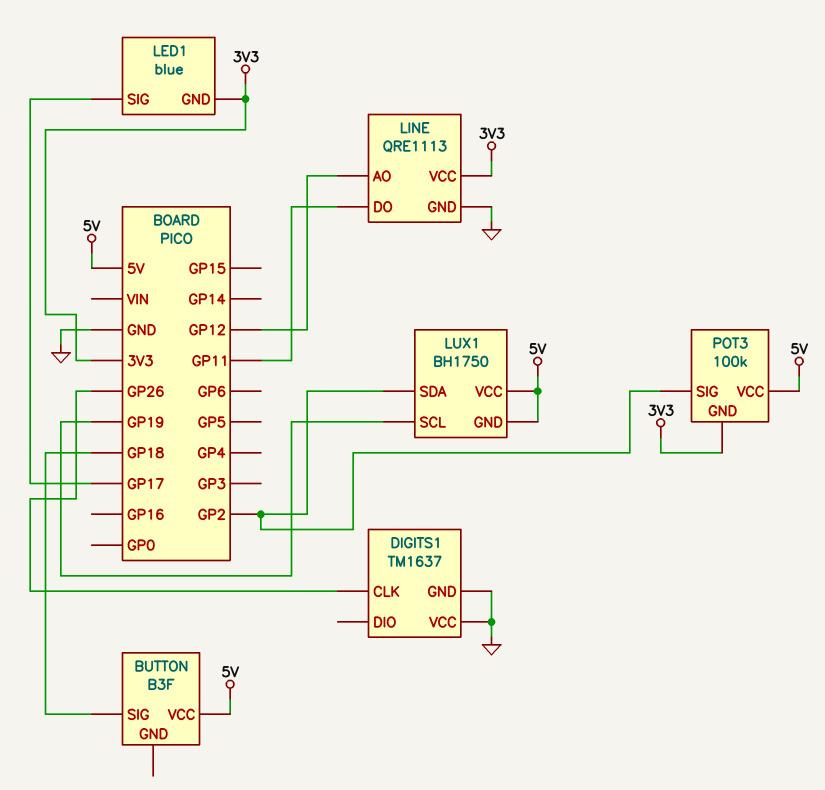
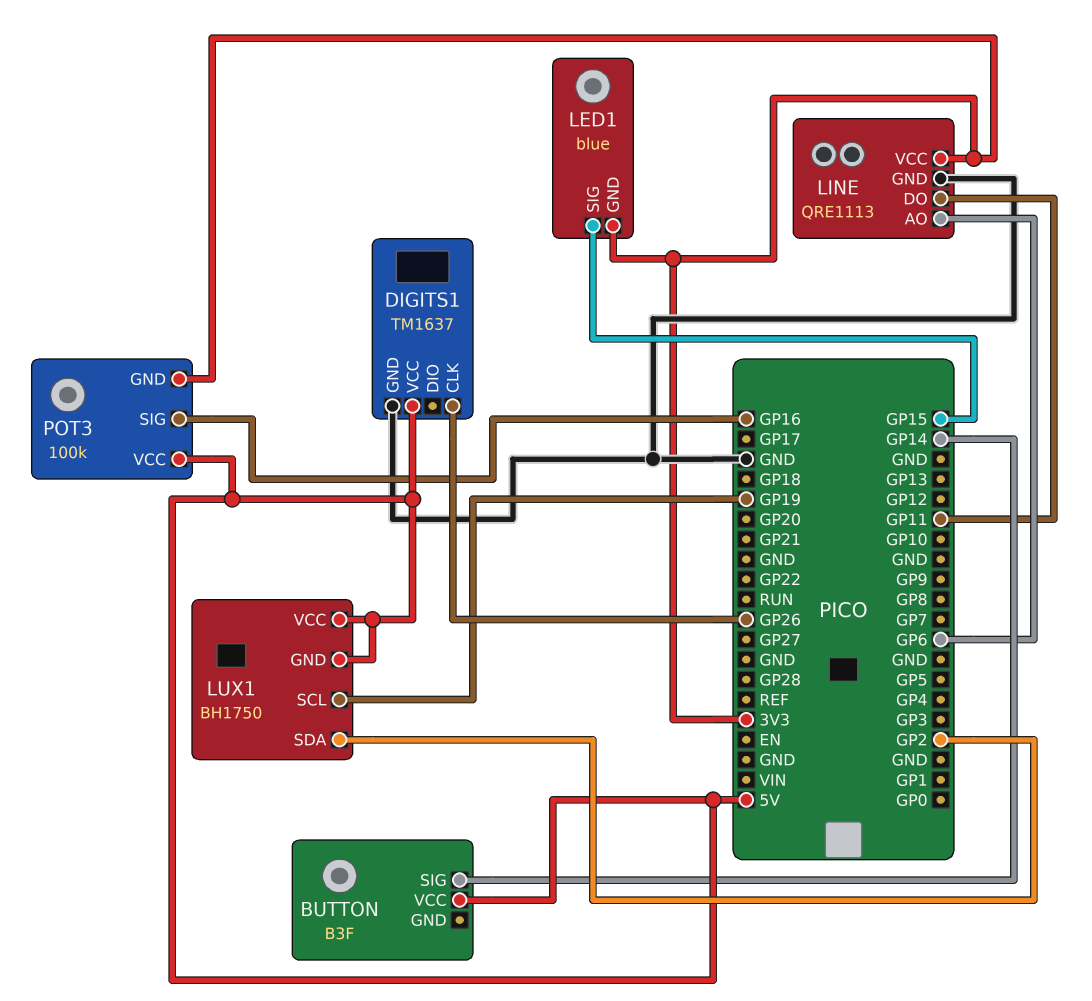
BUTTON pin SIG: GP18 -> GP14
DIGITS1 pin VCC: GND -> 5V
LED1 pin SIG: GP17 -> GP15
LINE pin AO: GP12 -> GP6
POT3 pin SIG: GP2 -> GP16

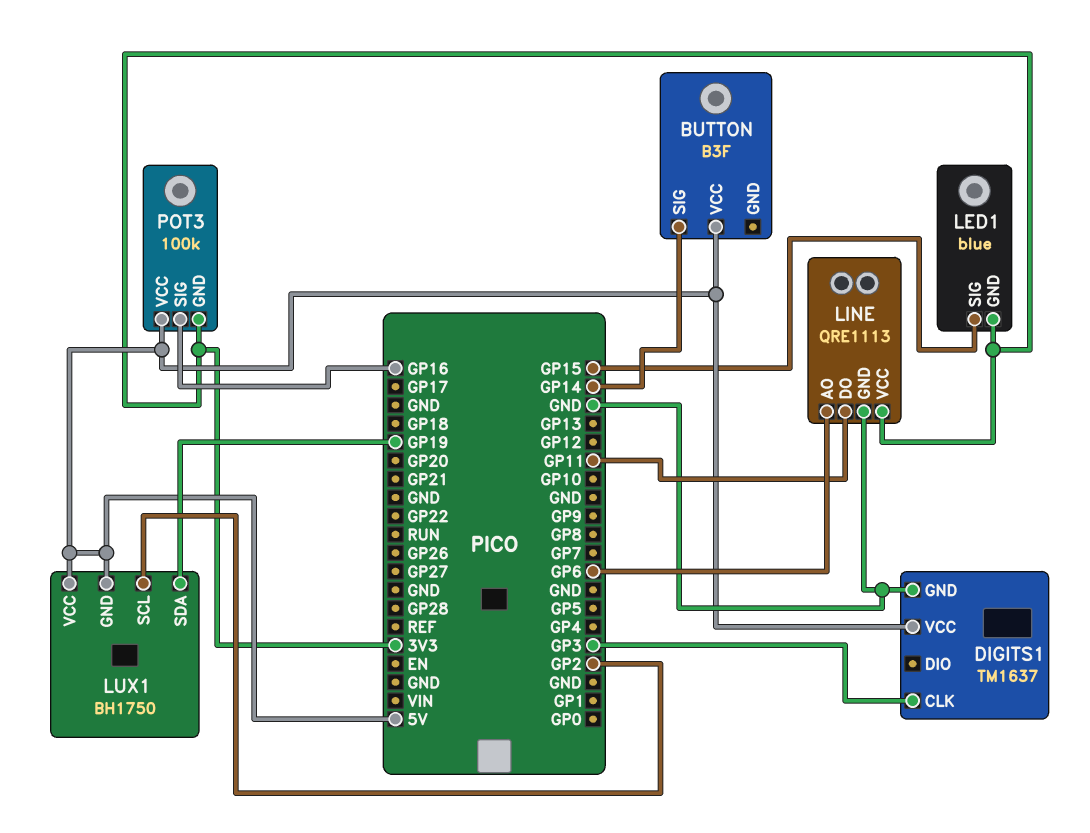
DIGITS1 pin CLK: GP26 -> GP3
LUX1 pin SCL: GP19 -> GP2
LUX1 pin SDA: GP2 -> GP19

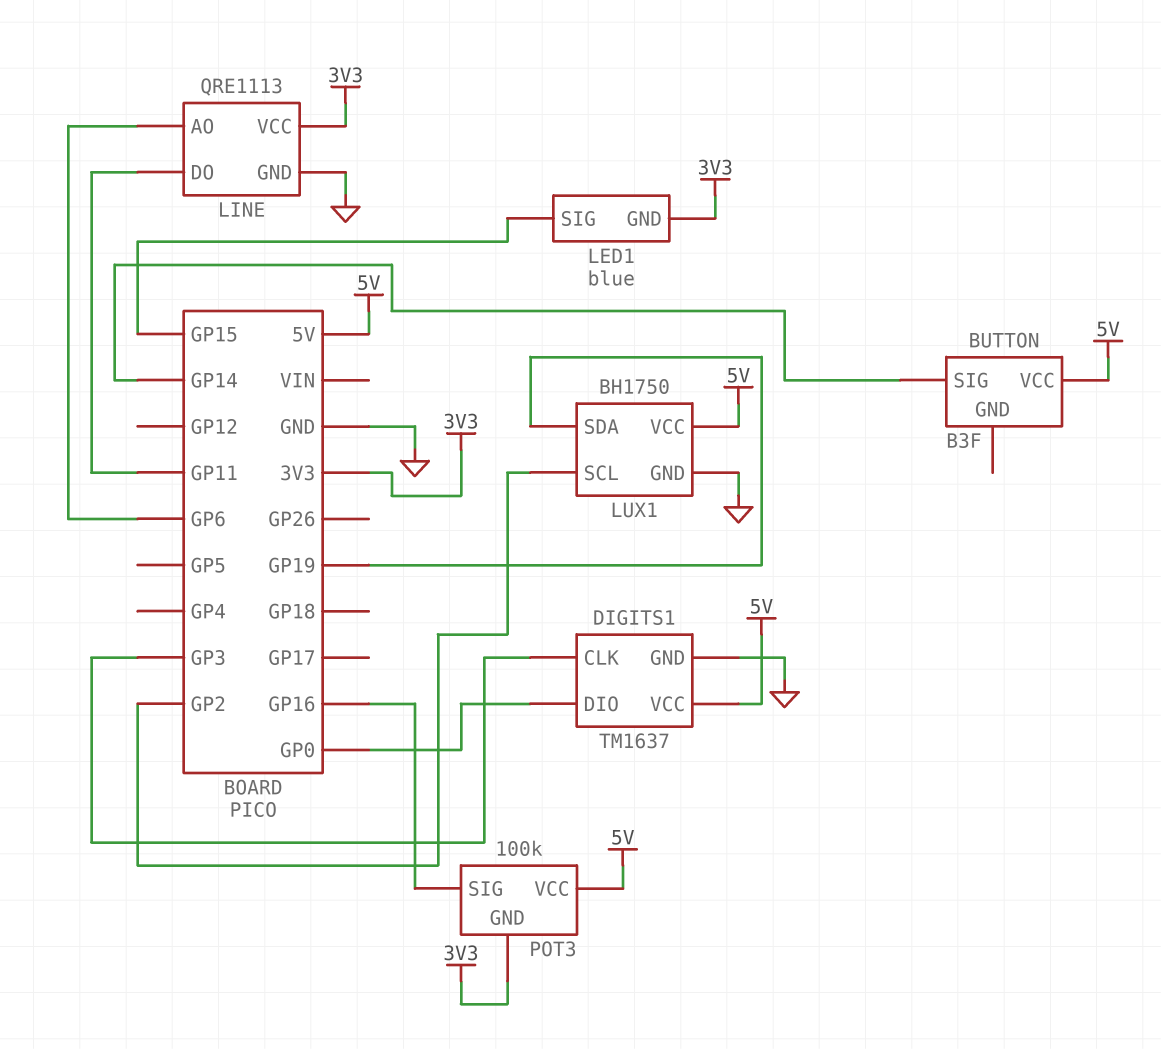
DIGITS1 pin DIO: none -> GP0
LUX1 pin GND: 5V -> GND

